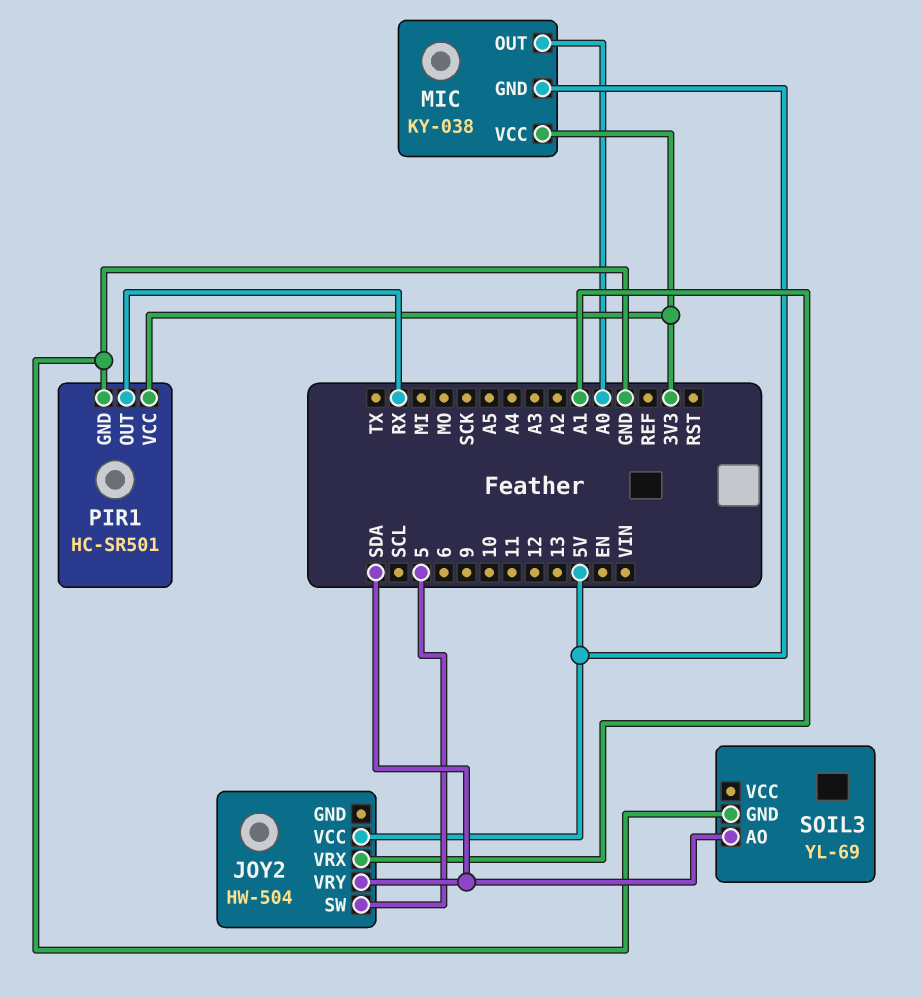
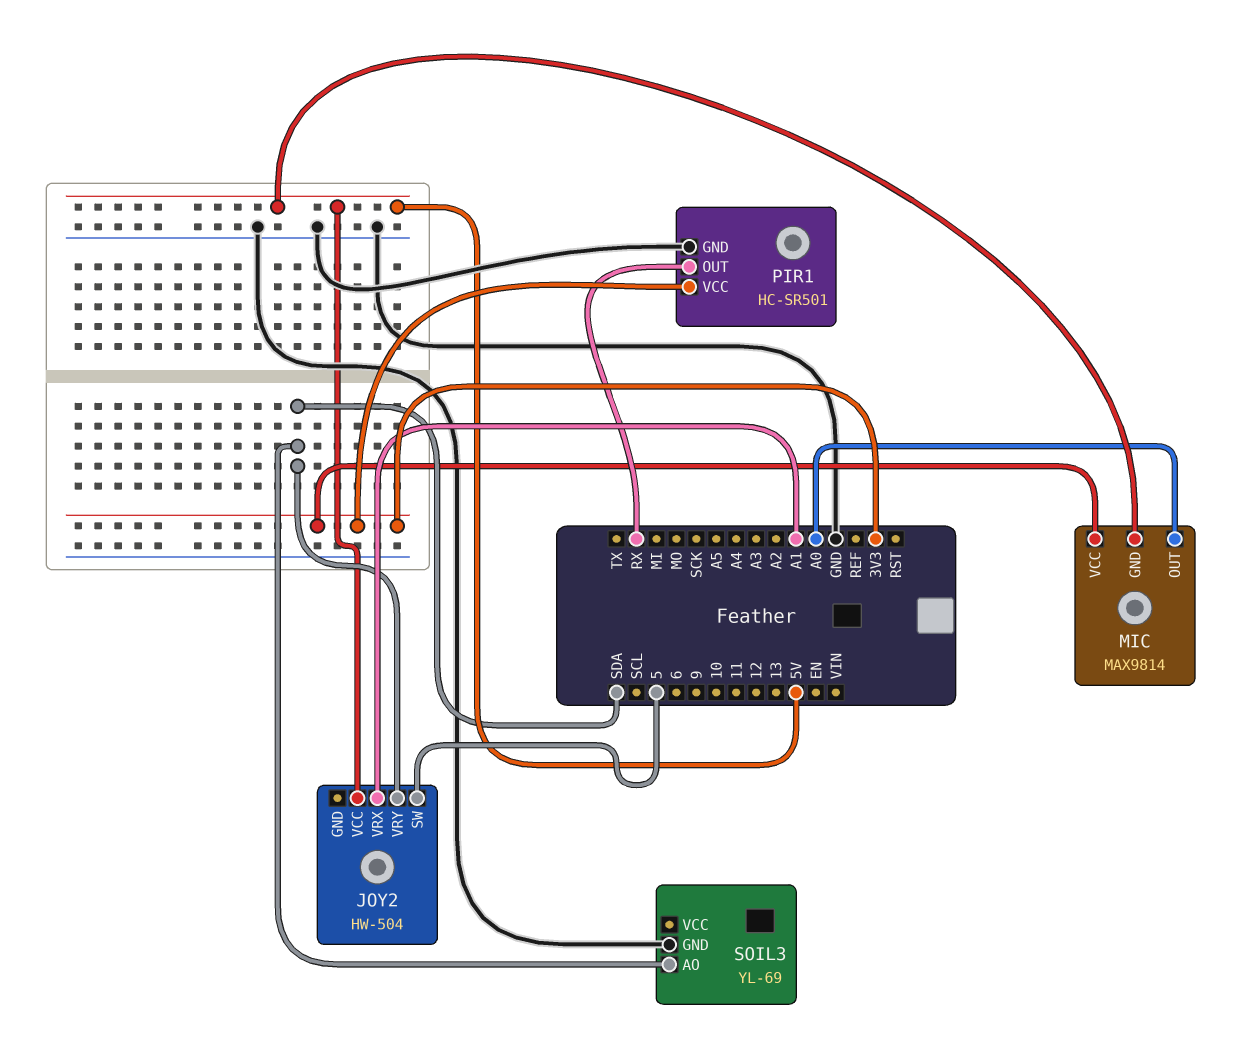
MIC: KY-038 -> MAX9814

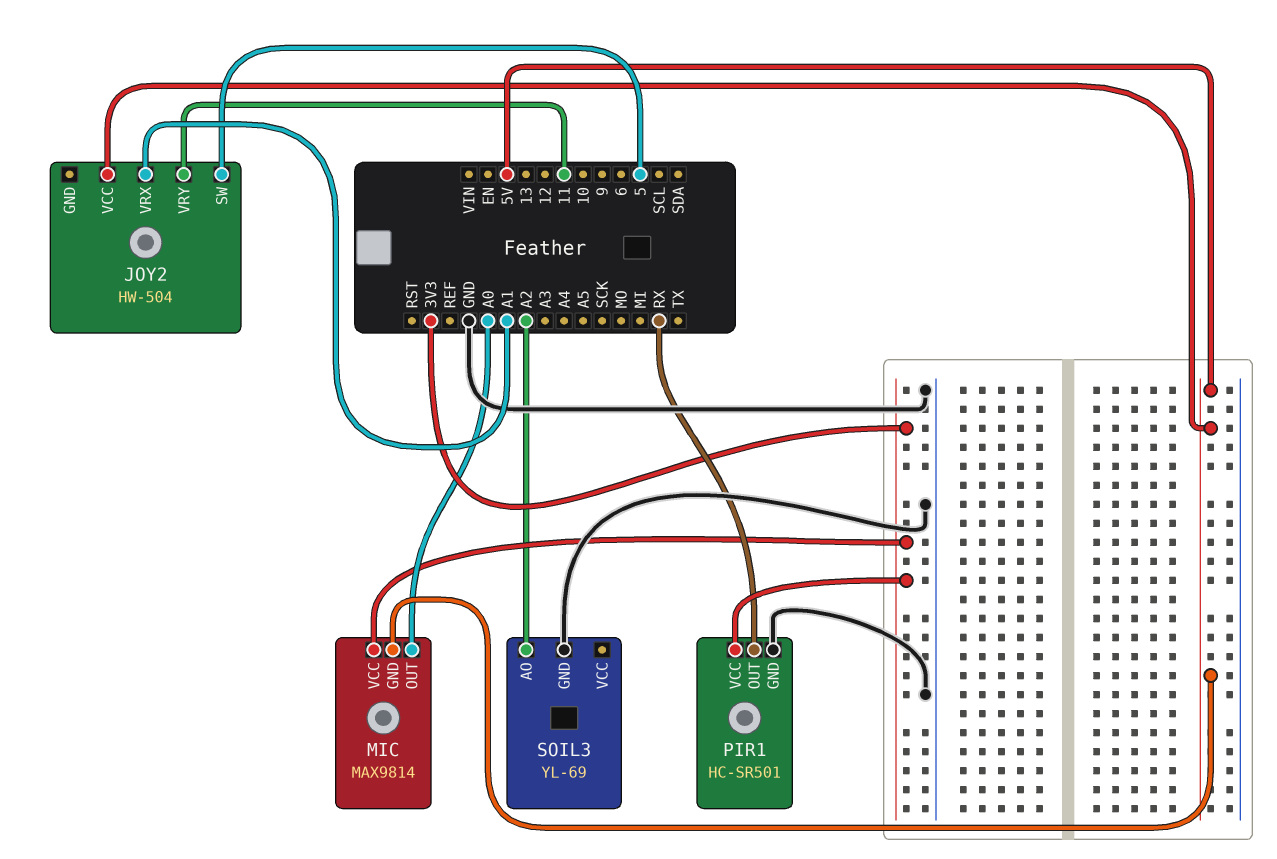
JOY2 pin VRY: SDA -> 11
SOIL3 pin AO: SDA -> A2

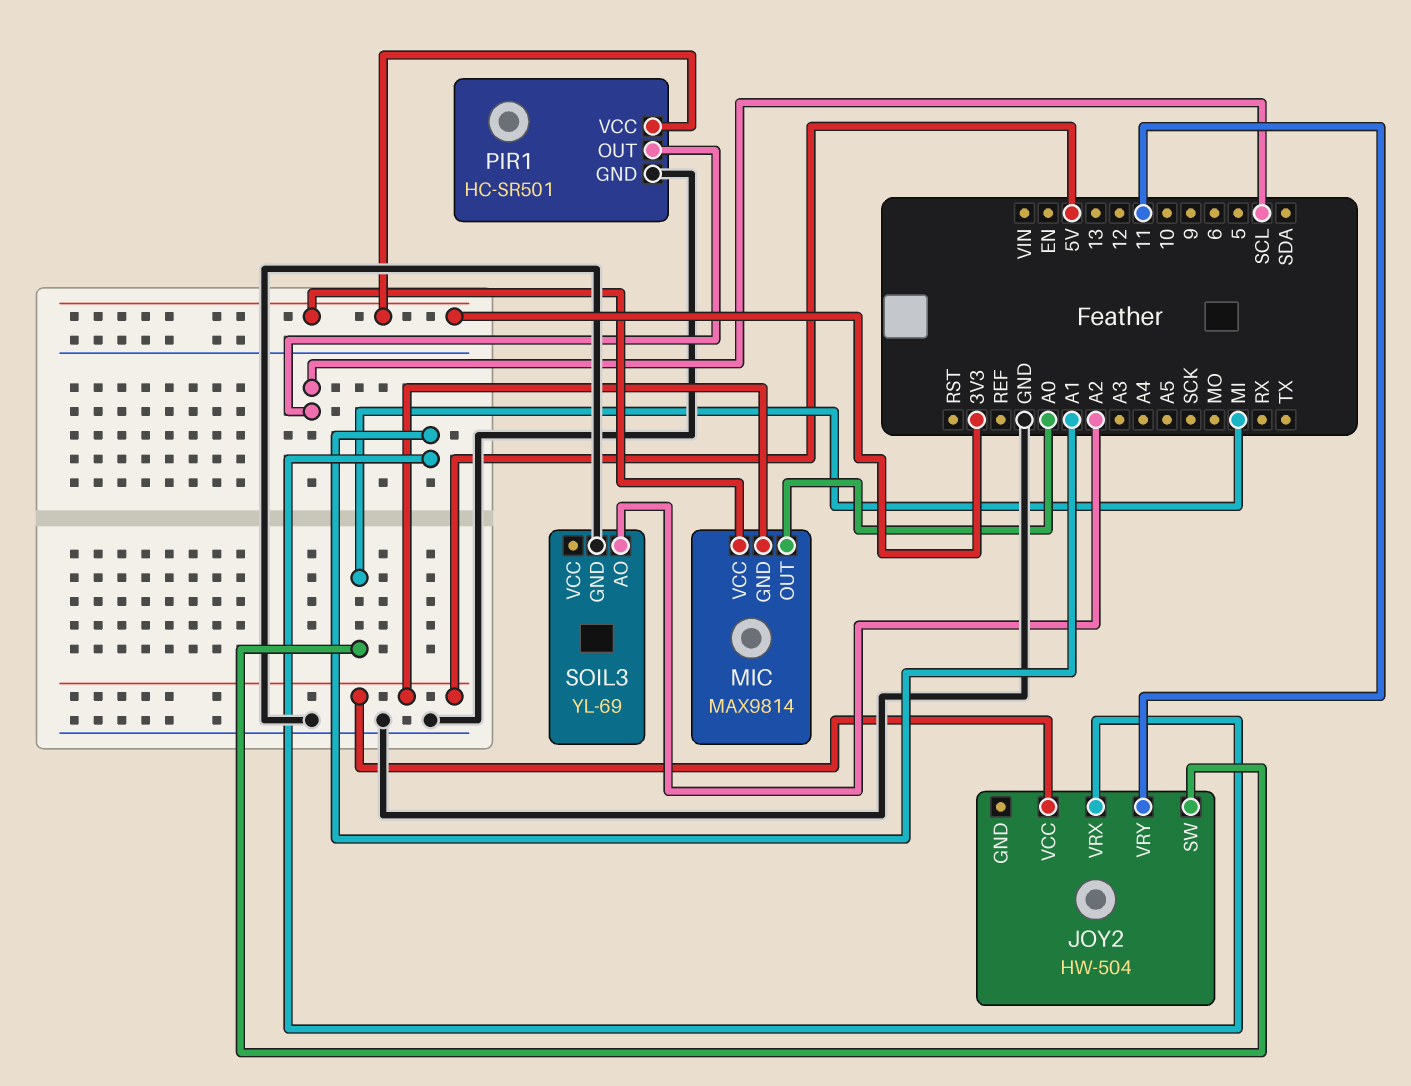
JOY2 pin SW: 5 -> MI
PIR1 pin OUT: RX -> SCL

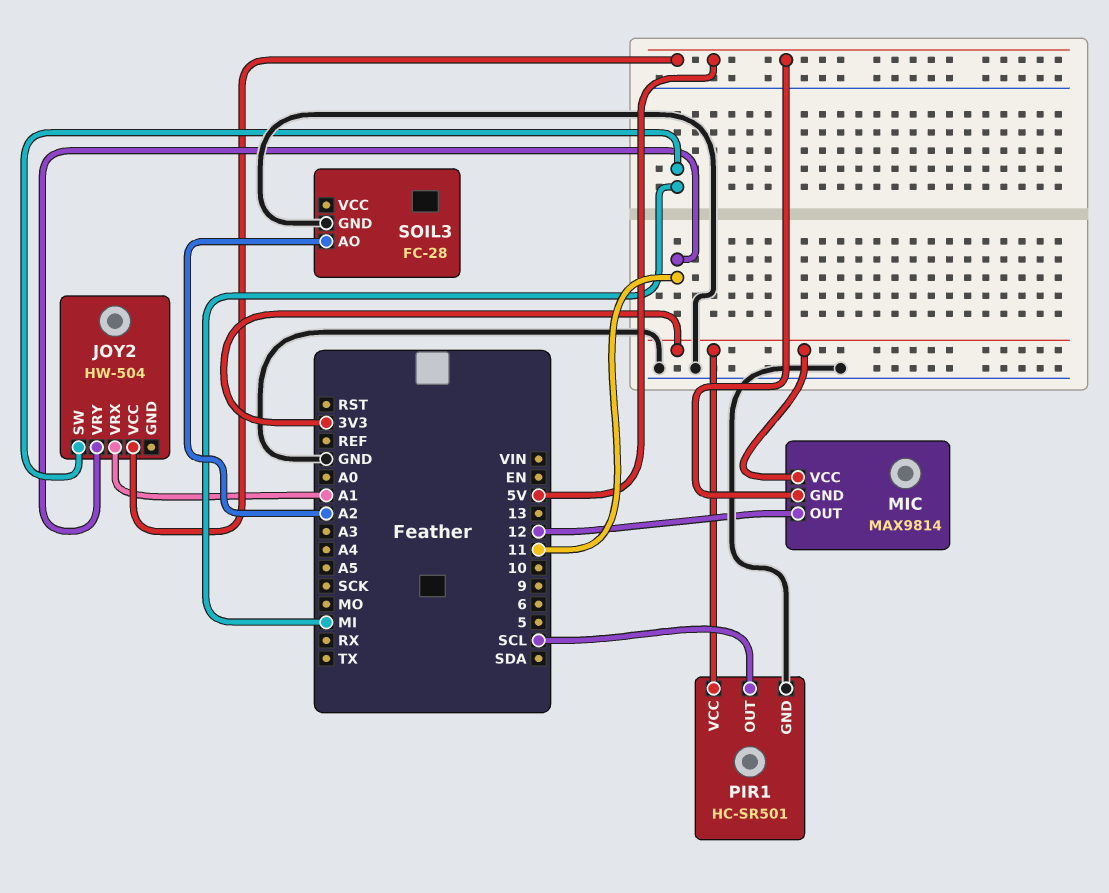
MIC pin OUT: A0 -> 12
SOIL3: YL-69 -> FC-28

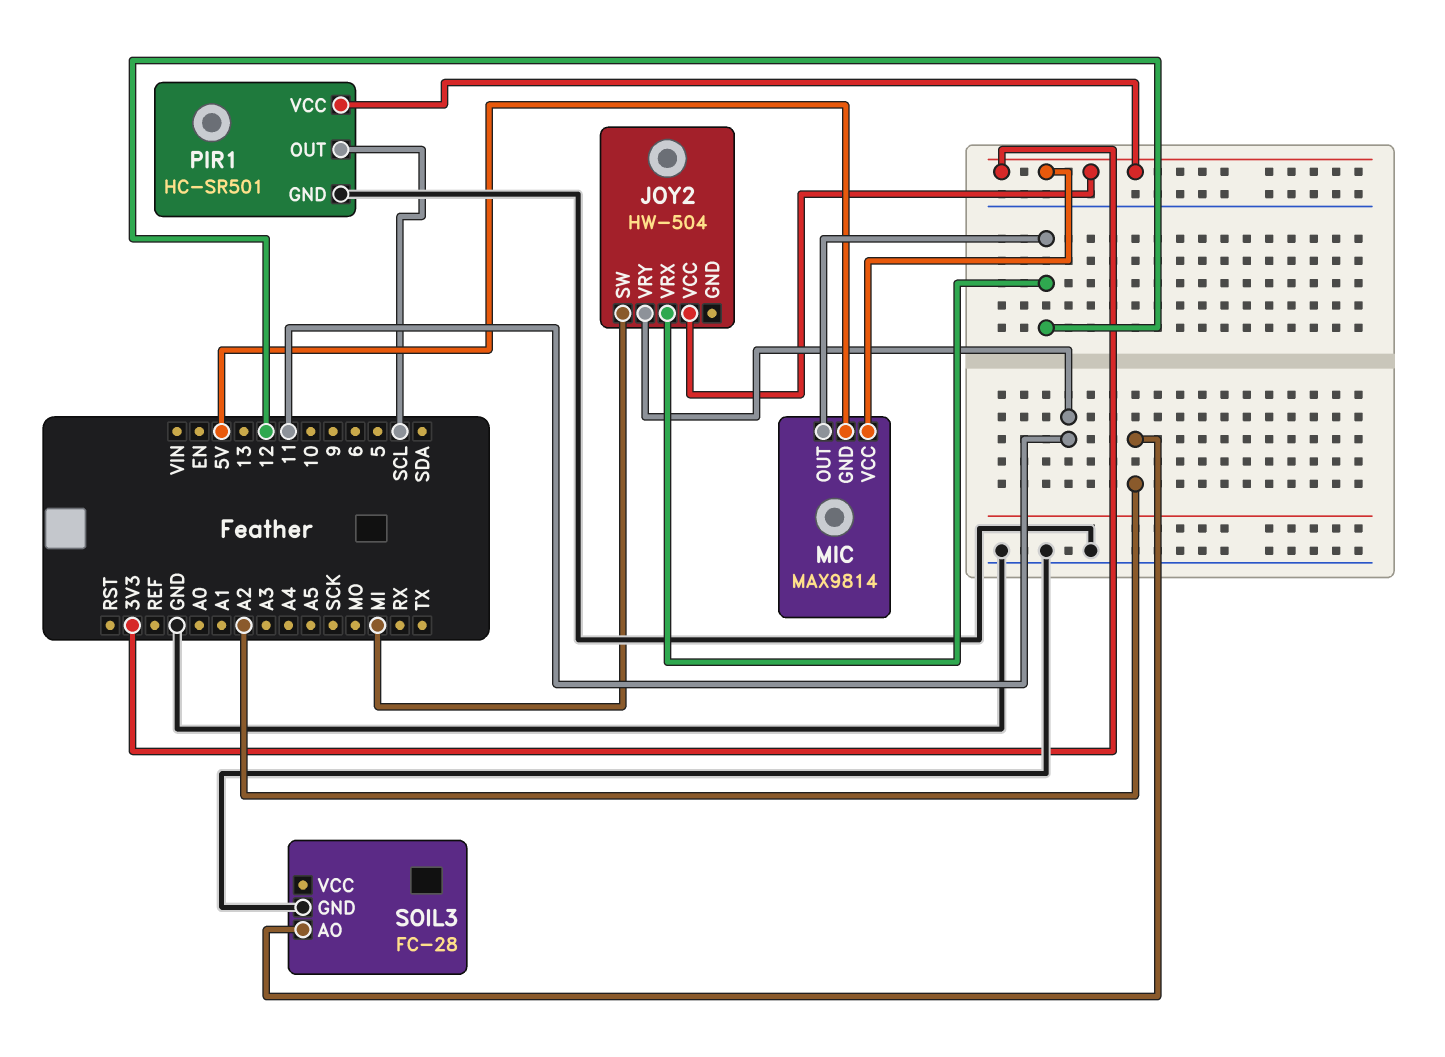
JOY2 pin VCC: 5V -> 3V3
JOY2 pin VRX: A1 -> 12

